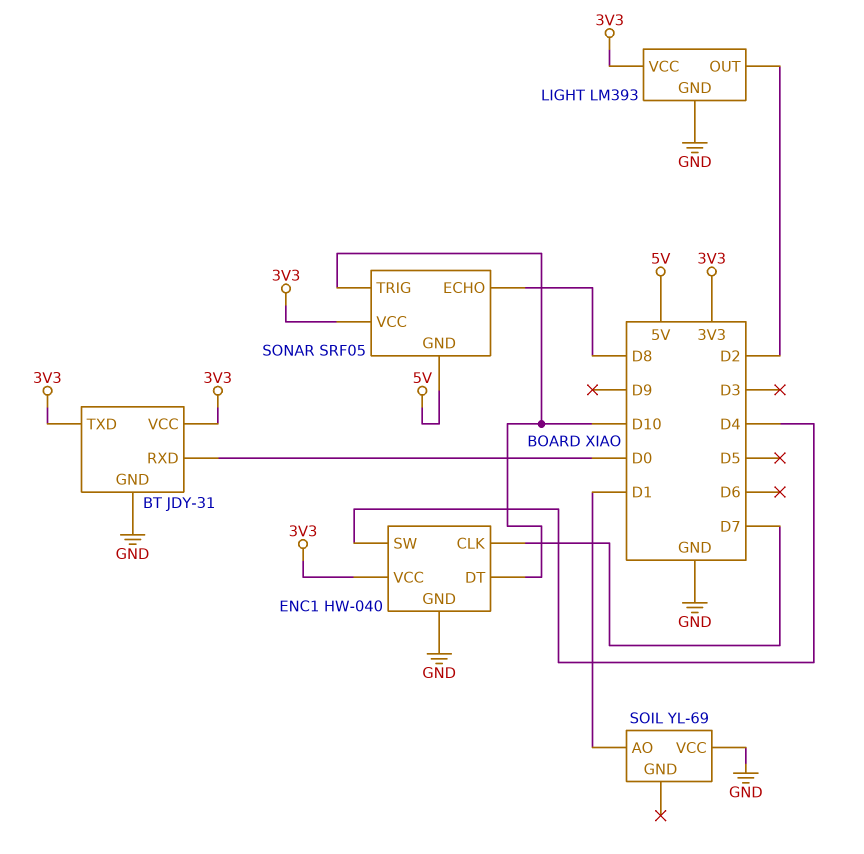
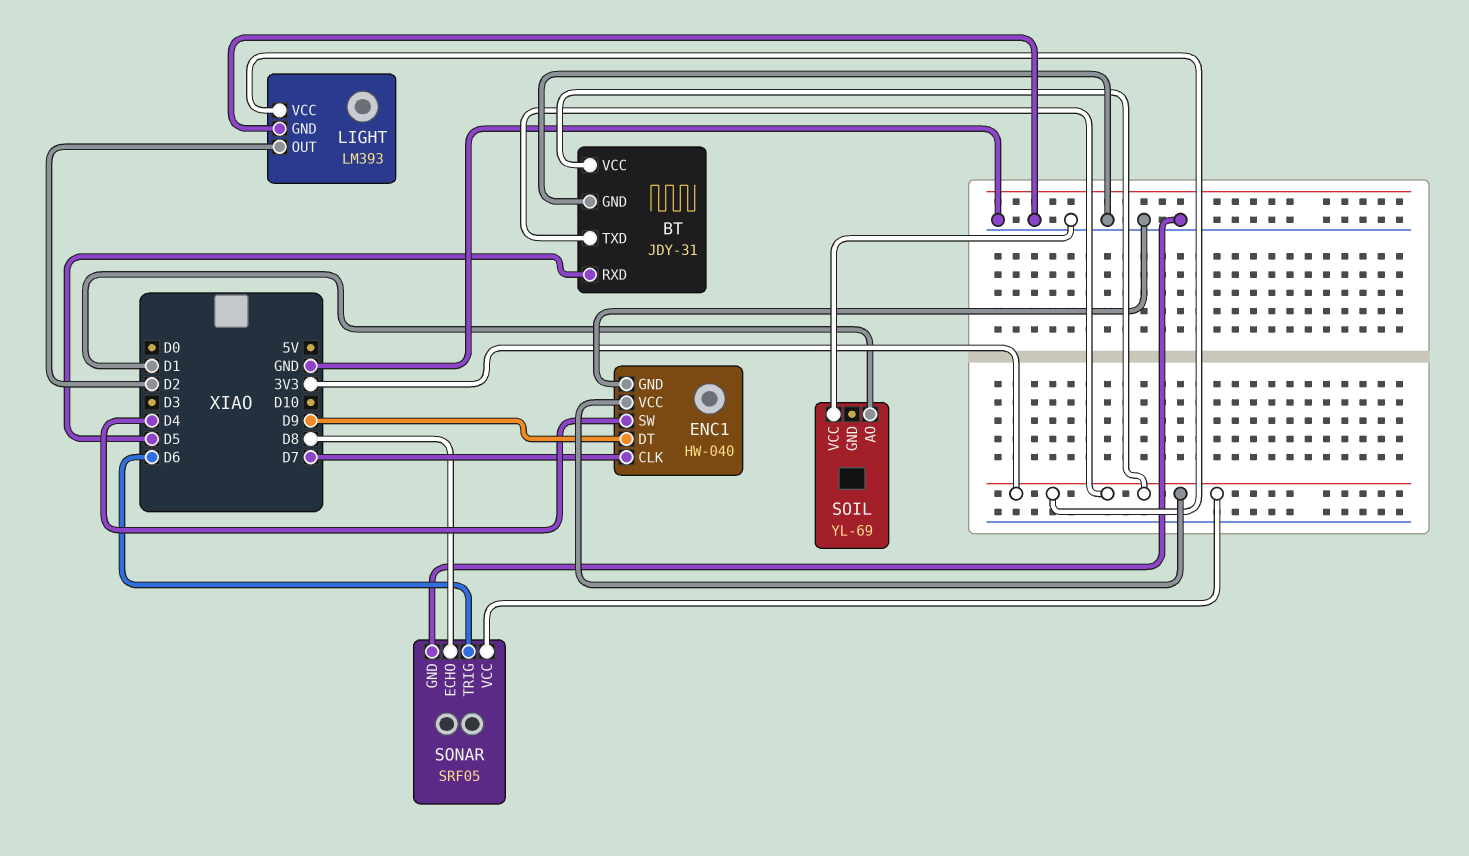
BT pin RXD: D0 -> D5
ENC1 pin DT: D10 -> D9
SONAR pin GND: 5V -> GND
SONAR pin TRIG: D10 -> D6

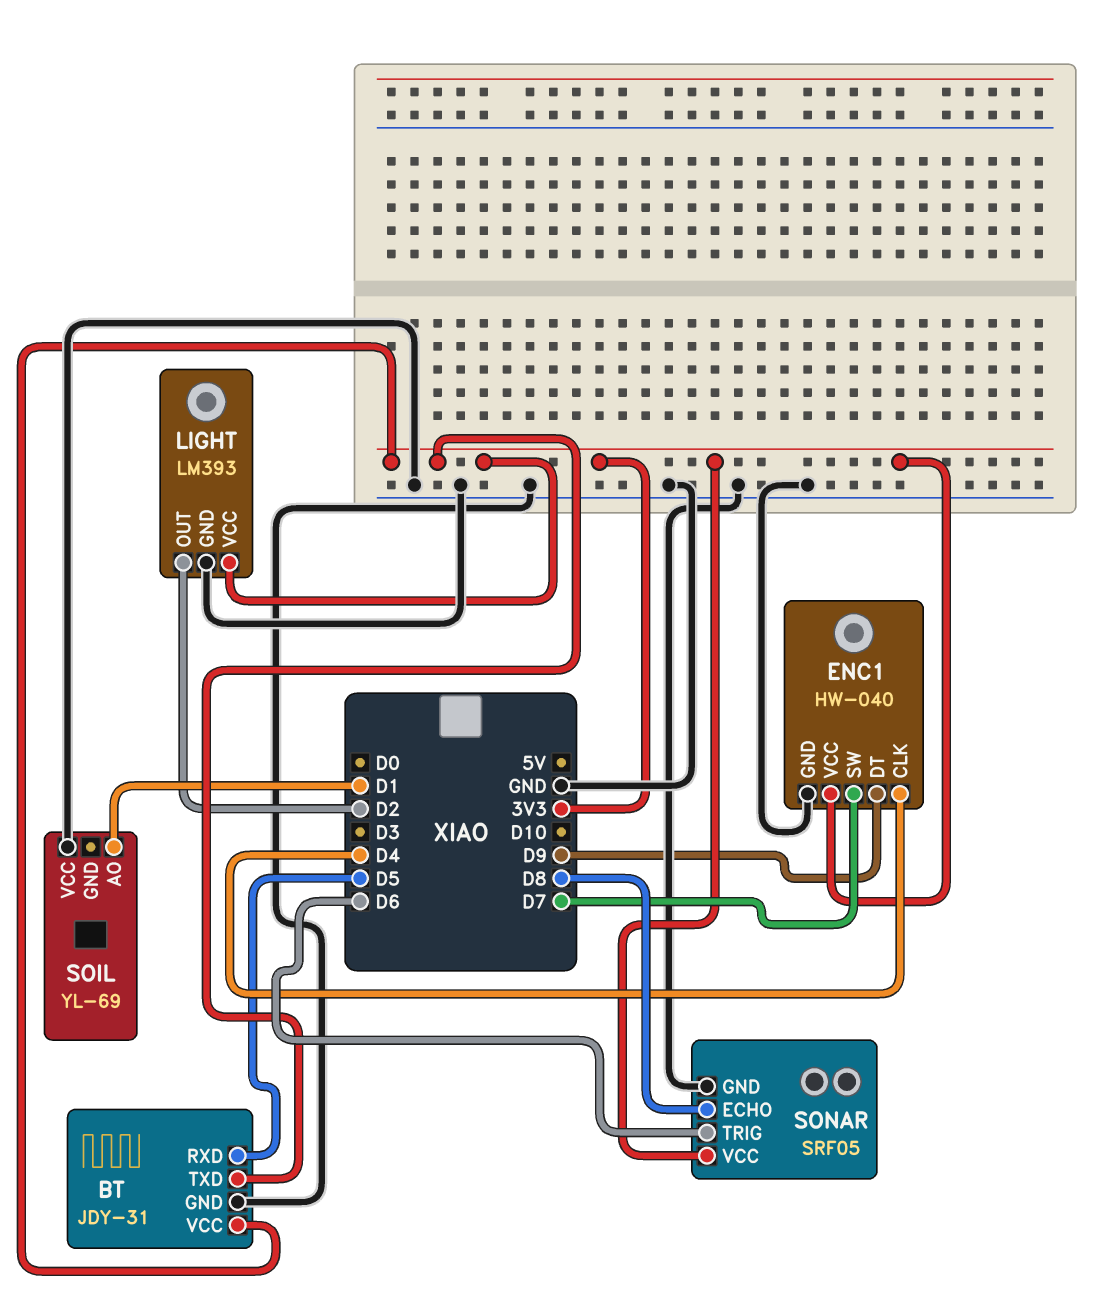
ENC1 pin CLK: D7 -> D4
ENC1 pin SW: D4 -> D7

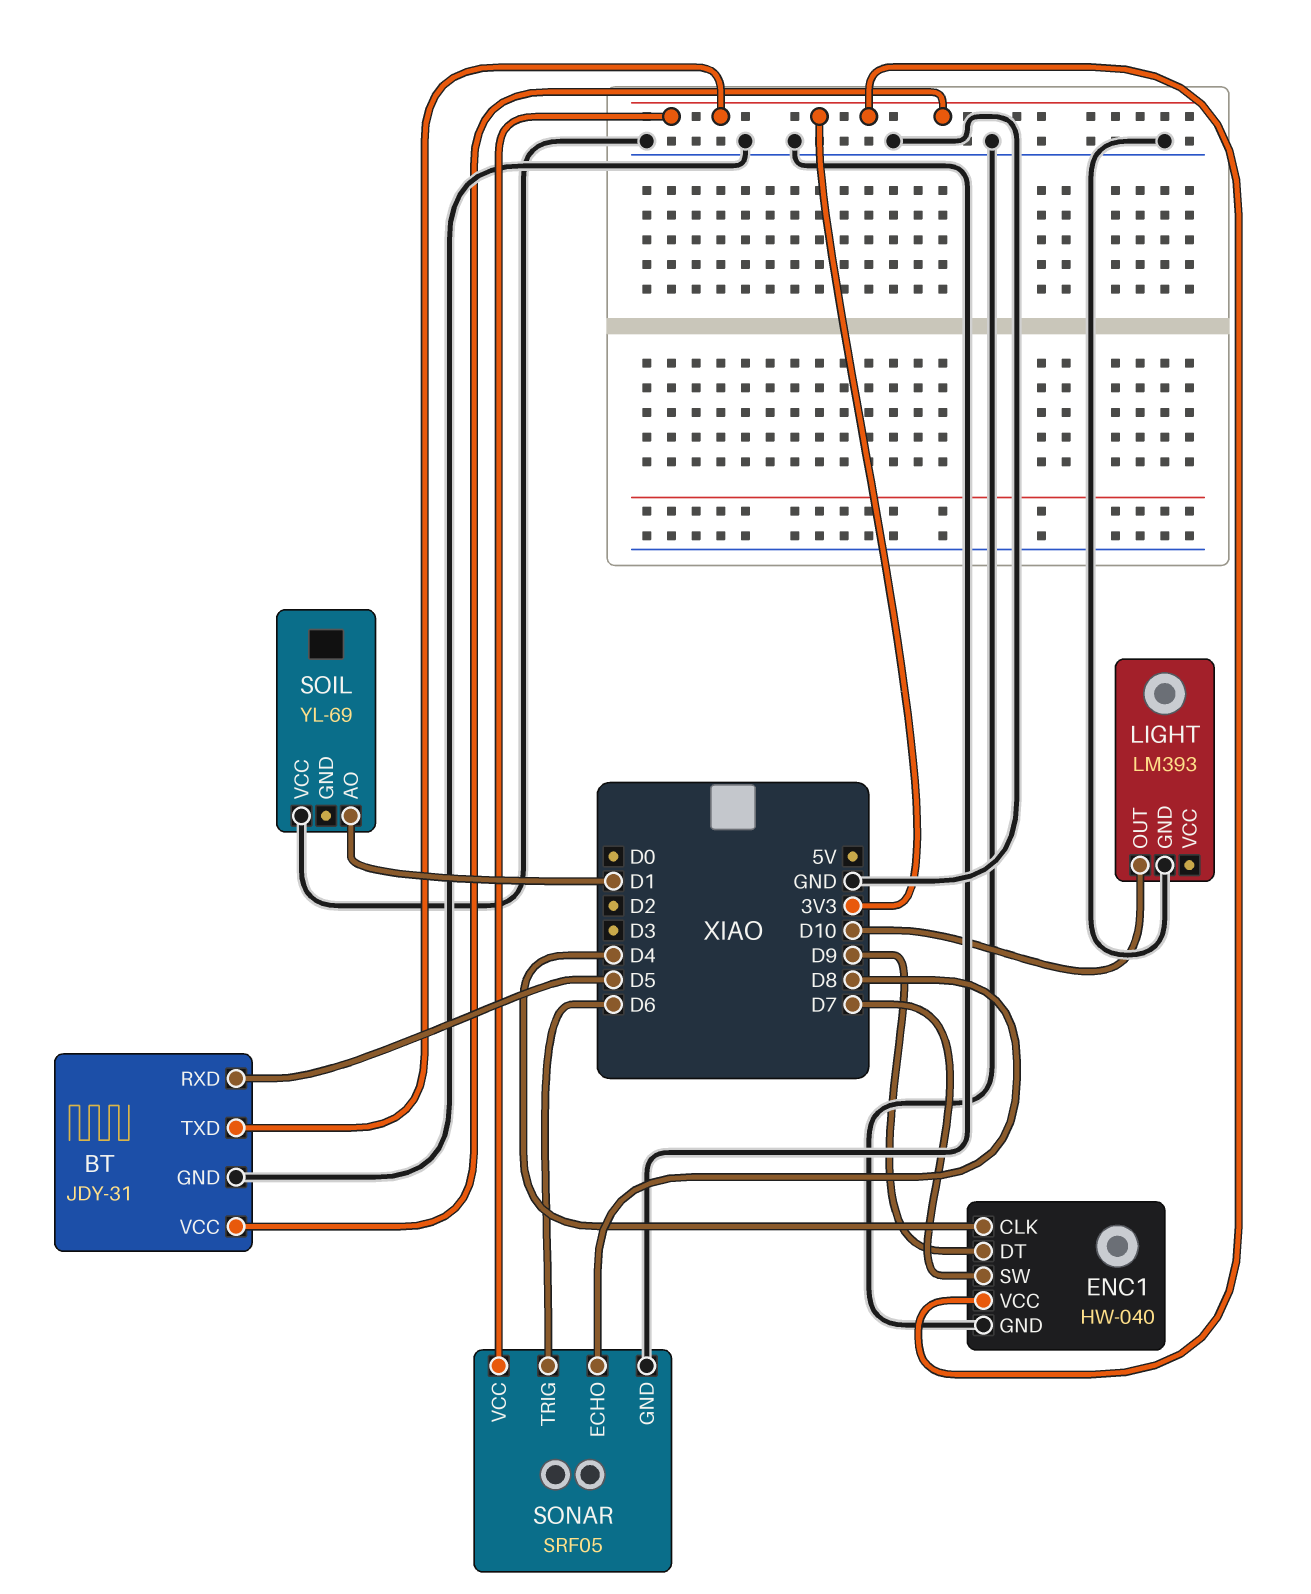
LIGHT pin OUT: D2 -> D10
LIGHT pin VCC: 3V3 -> none

